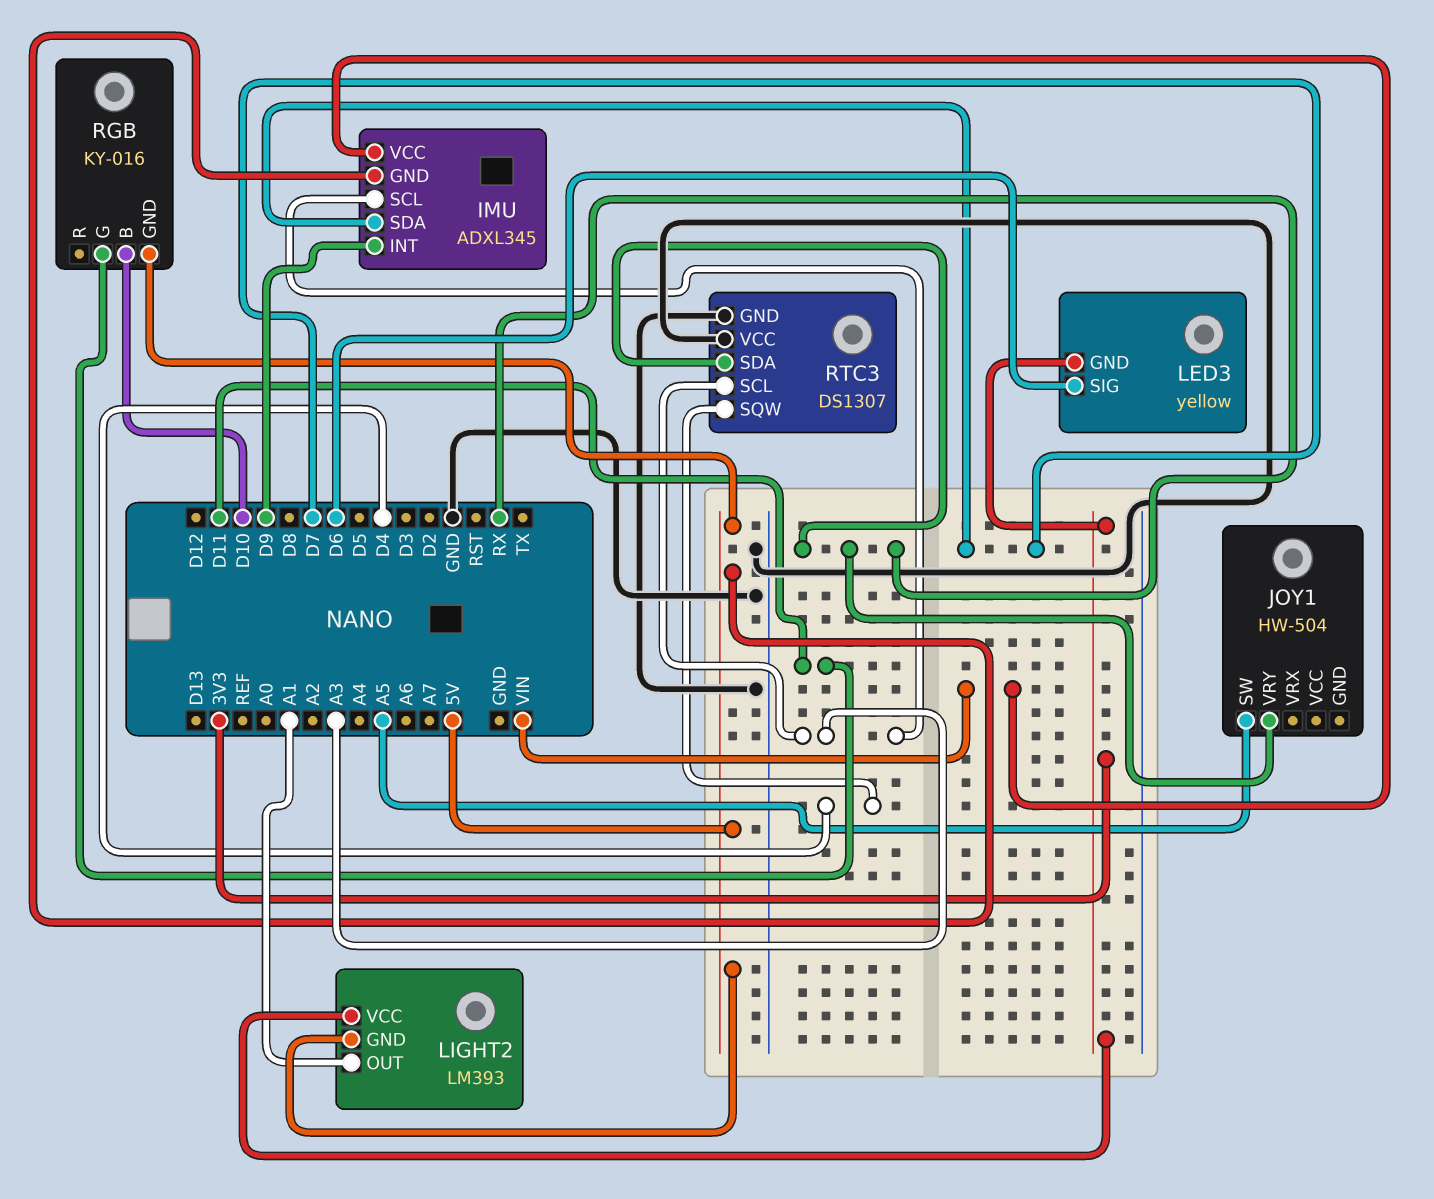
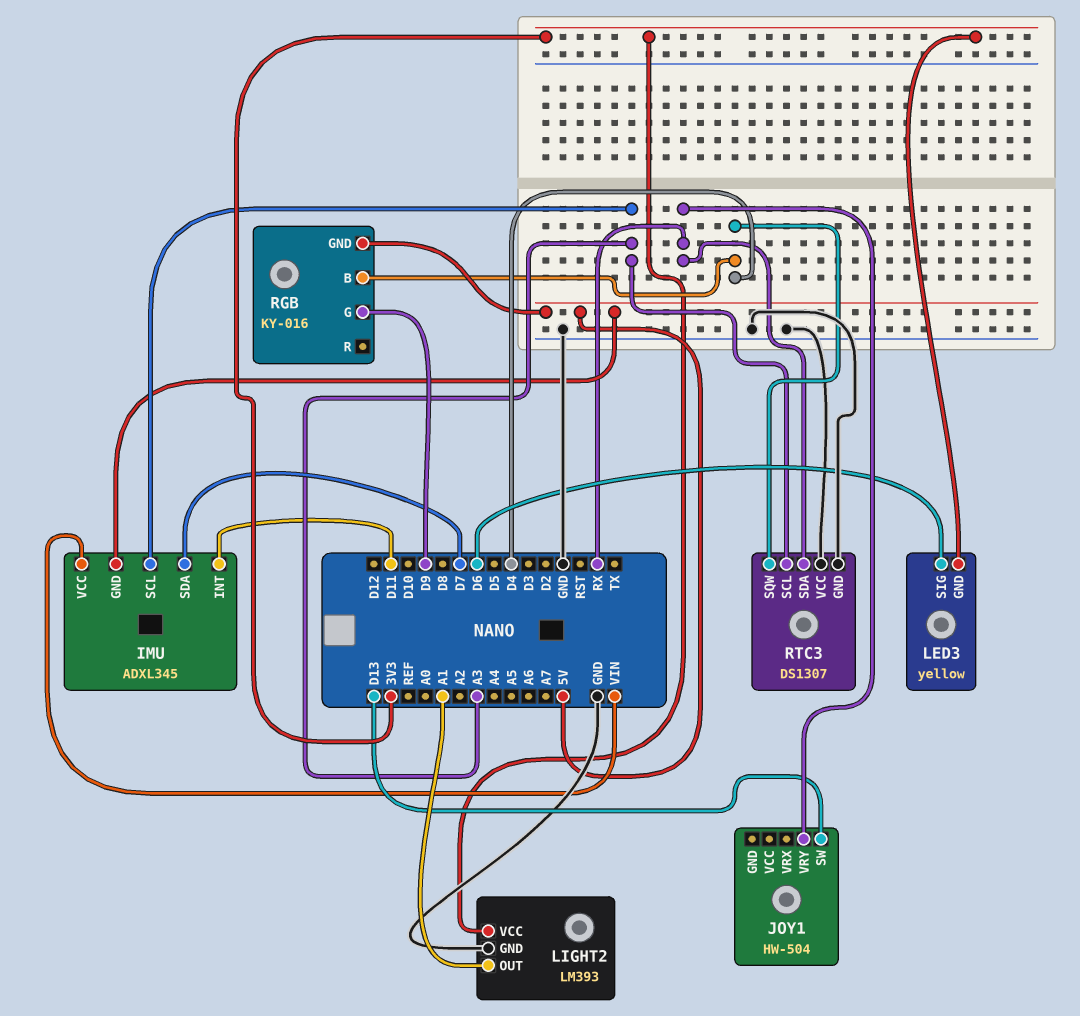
IMU pin INT: D9 -> D11
JOY1 pin SW: A5 -> D13
LIGHT2 pin GND: 5V -> GND
RGB pin B: D10 -> D4
RGB pin G: D11 -> D9

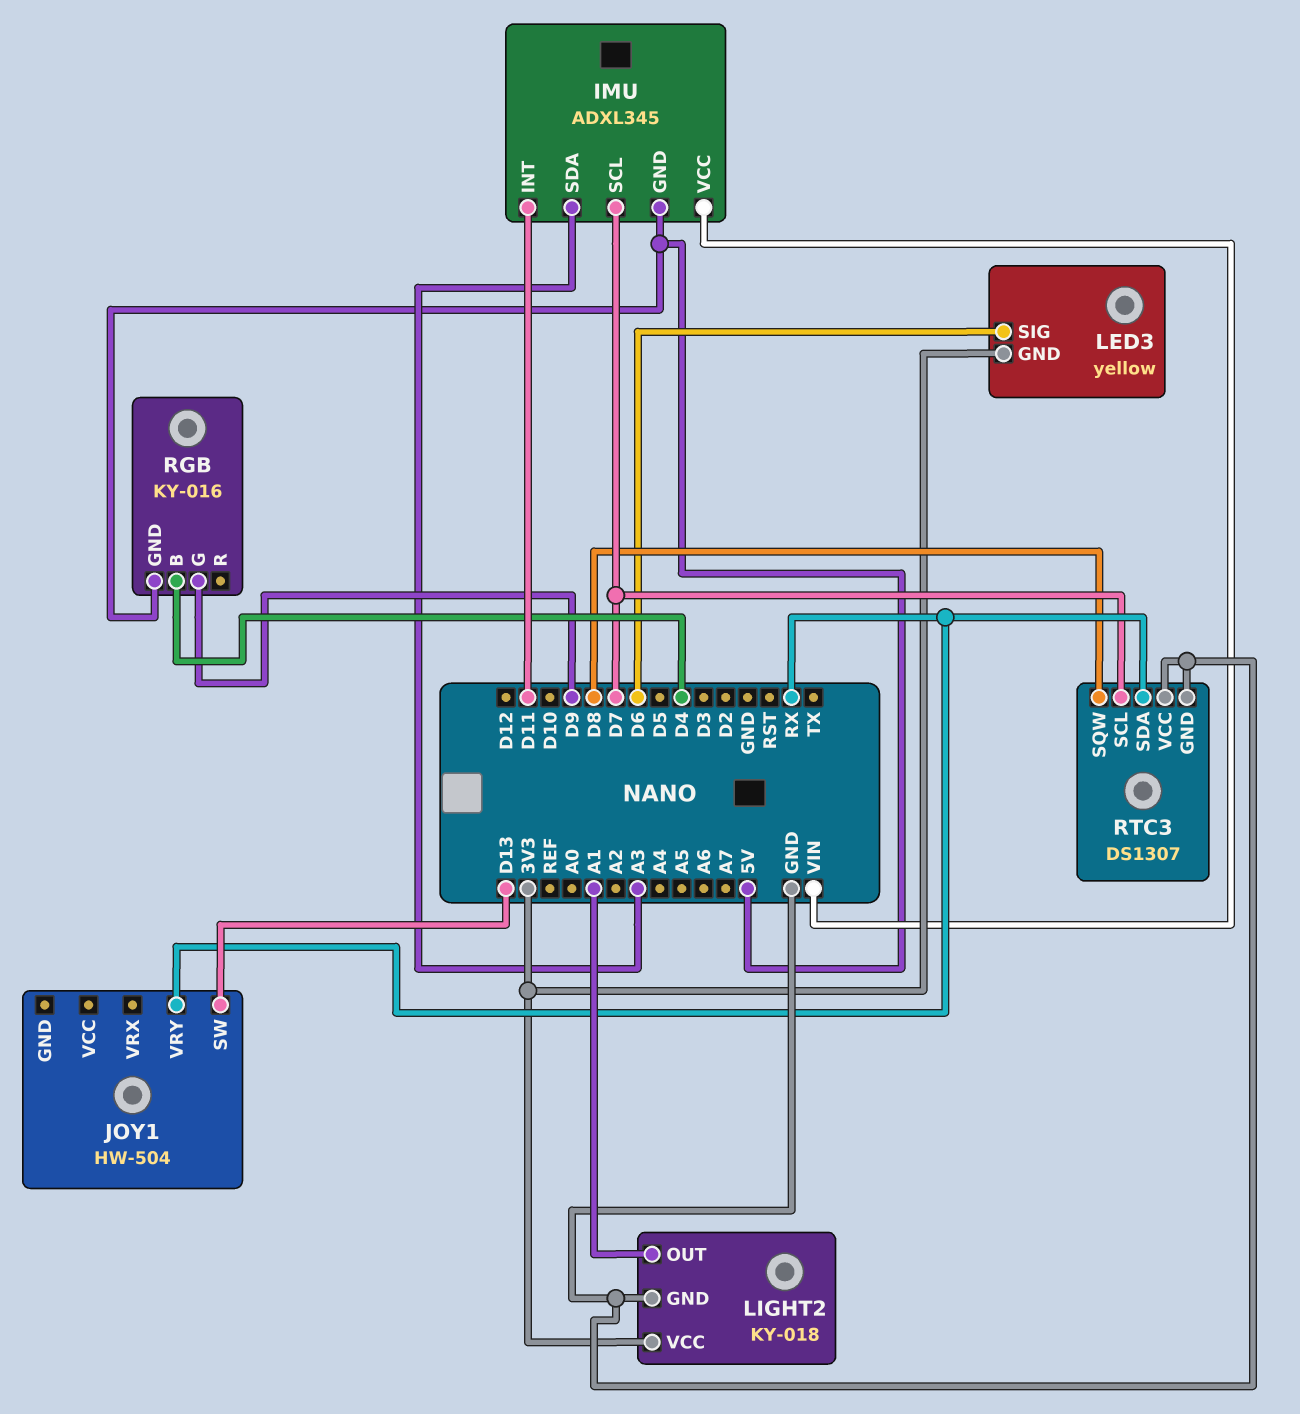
IMU pin SCL: A3 -> D7
IMU pin SDA: D7 -> A3
LIGHT2: LM393 -> KY-018
RTC3 pin SCL: A3 -> D7
RTC3 pin SQW: D4 -> D8

